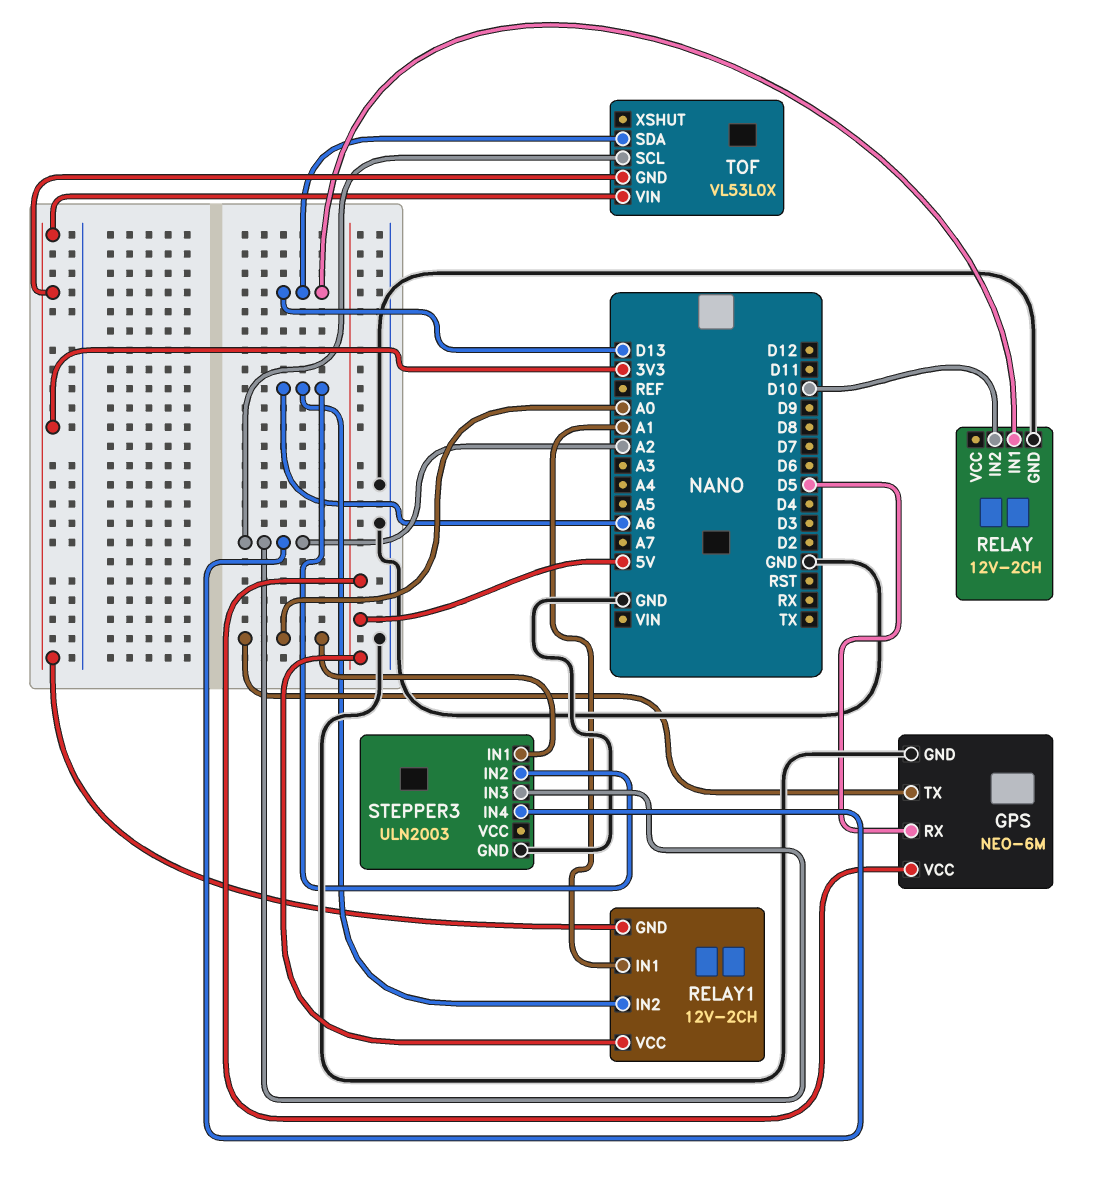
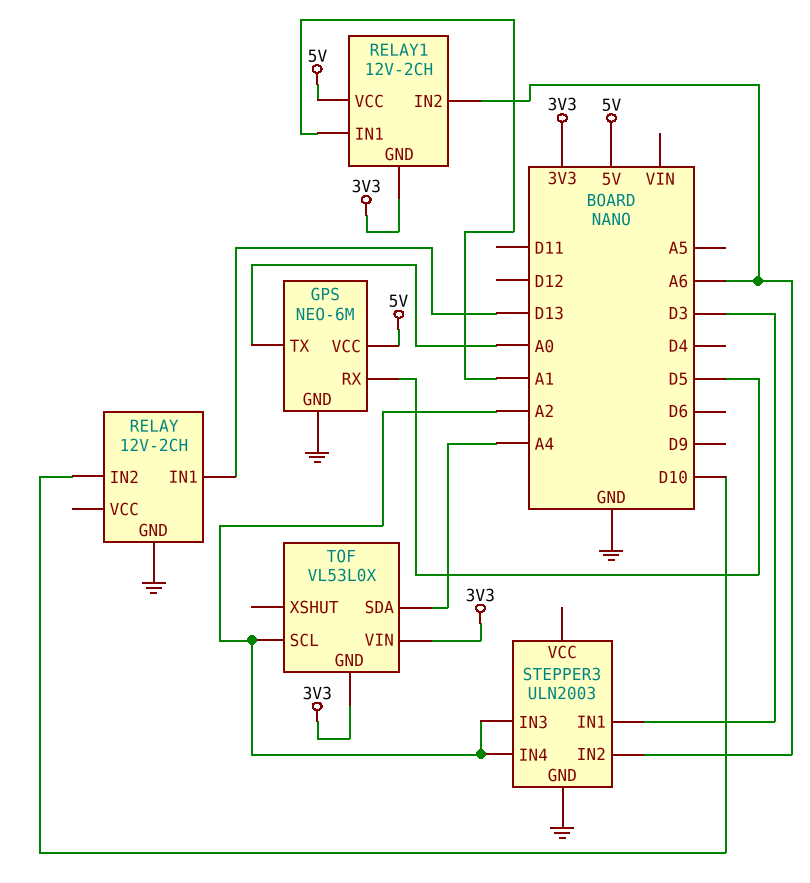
STEPPER3 pin IN1: A0 -> D3
TOF pin SDA: D13 -> A4

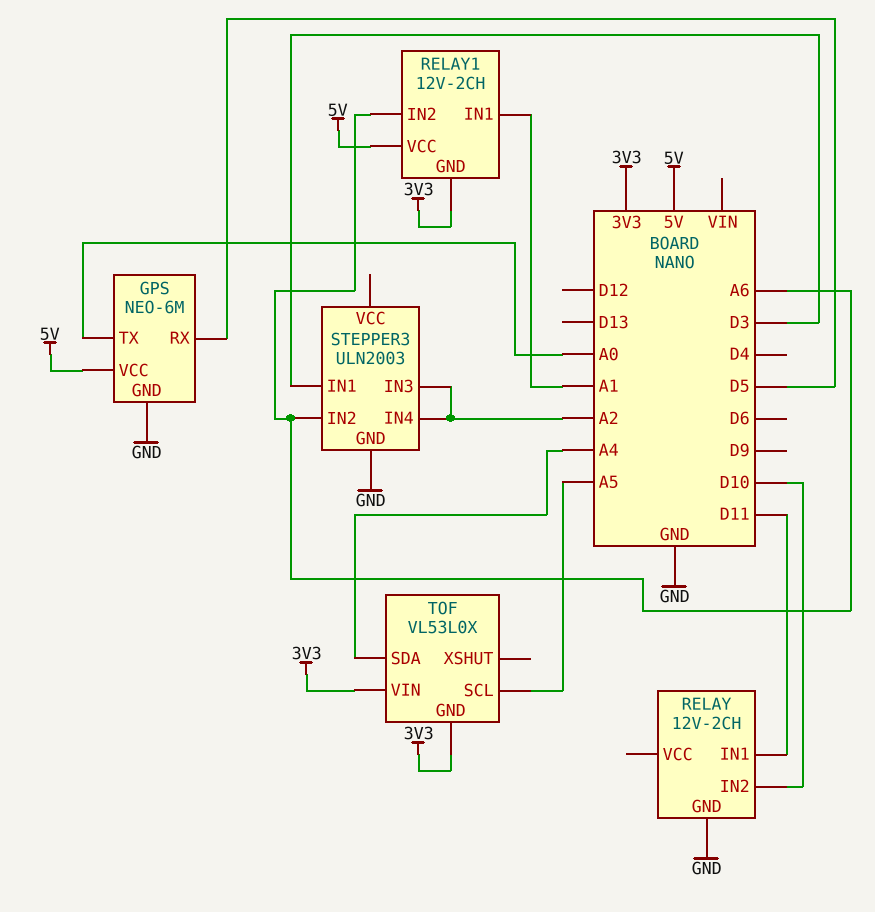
RELAY pin IN1: D13 -> D11
TOF pin SCL: A2 -> A5

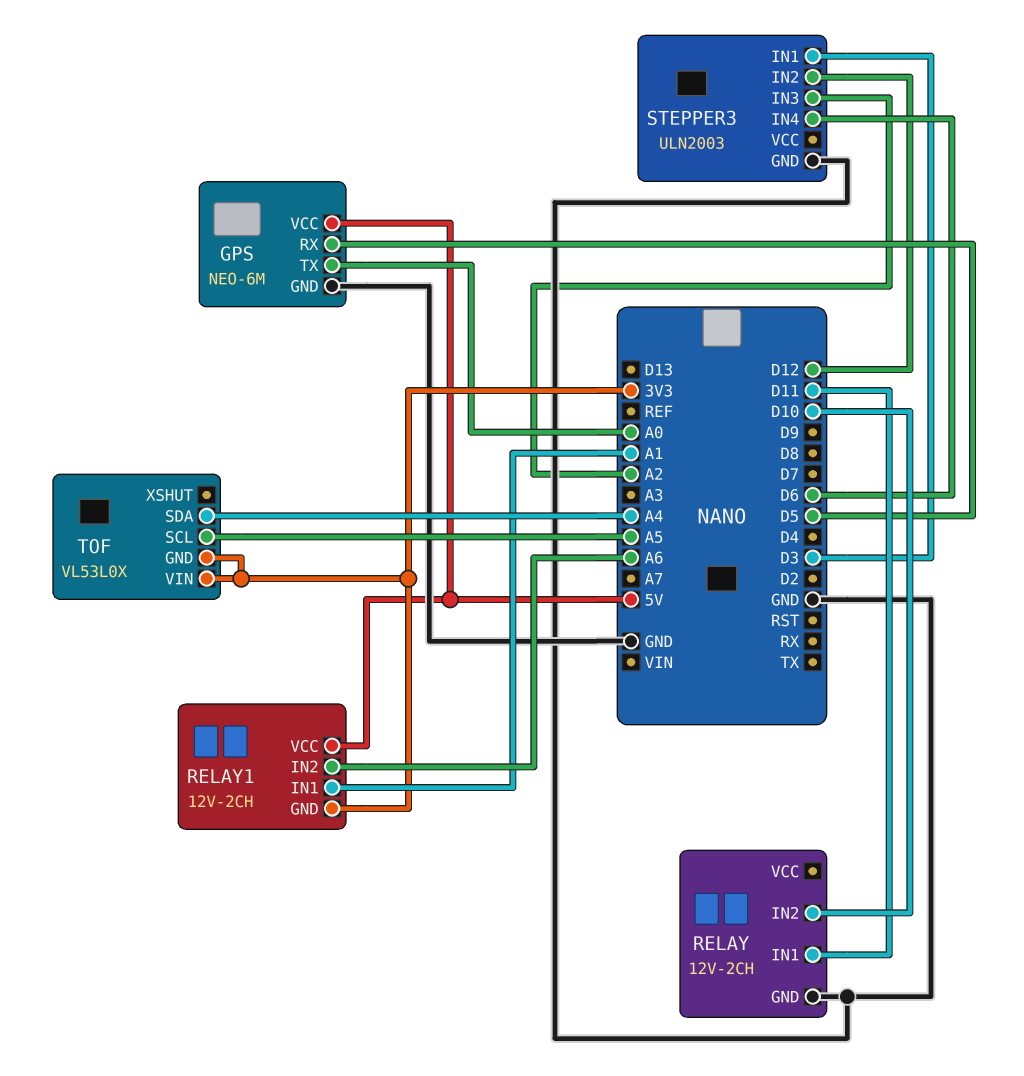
STEPPER3 pin IN2: A6 -> D12
STEPPER3 pin IN4: A2 -> D6

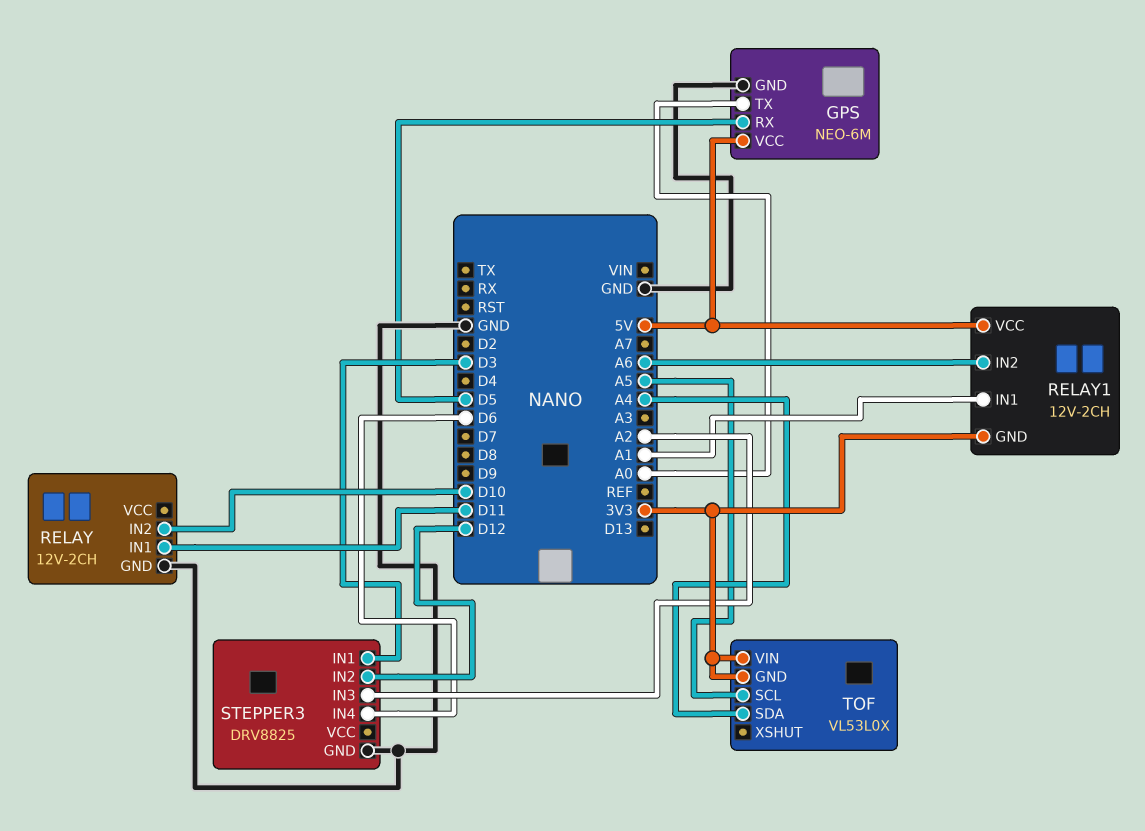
STEPPER3: ULN2003 -> DRV8825

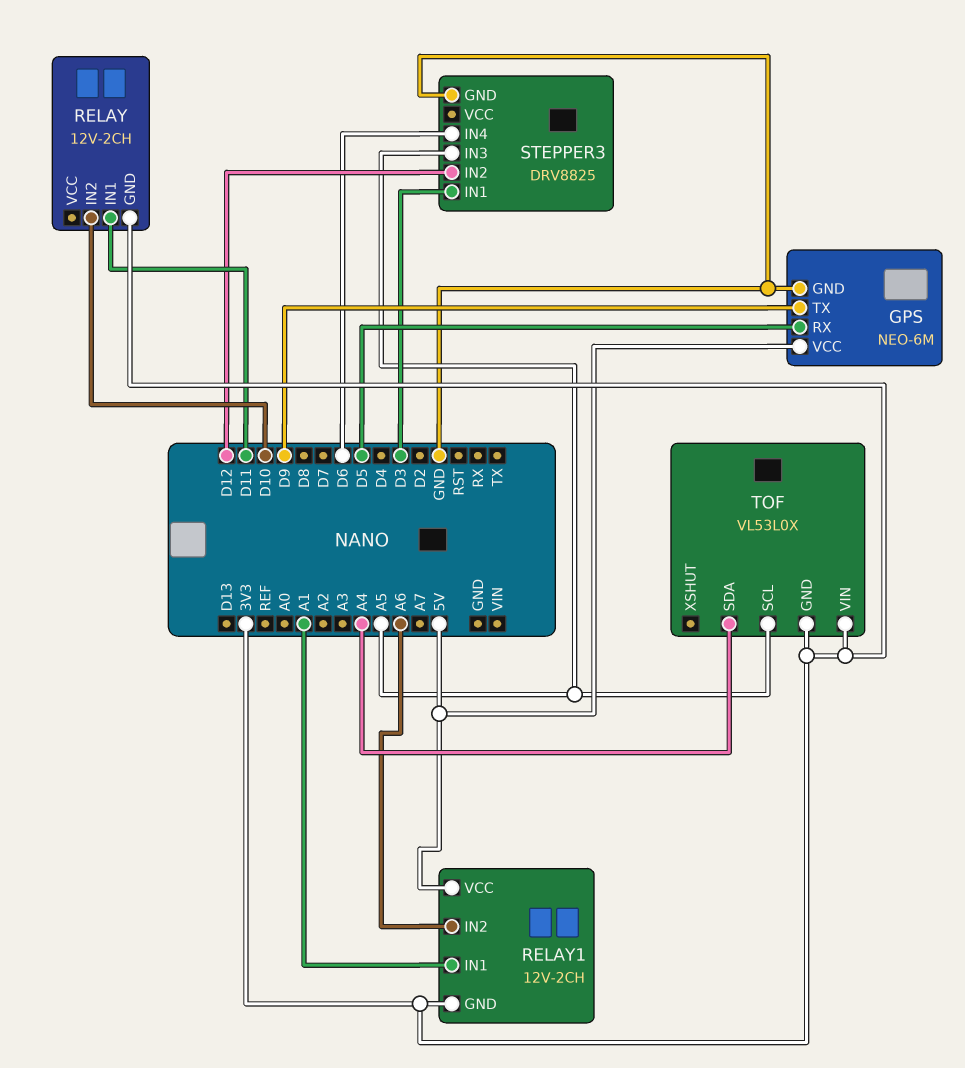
GPS pin TX: A0 -> D9
RELAY pin GND: GND -> 3V3
STEPPER3 pin IN3: A2 -> A5

